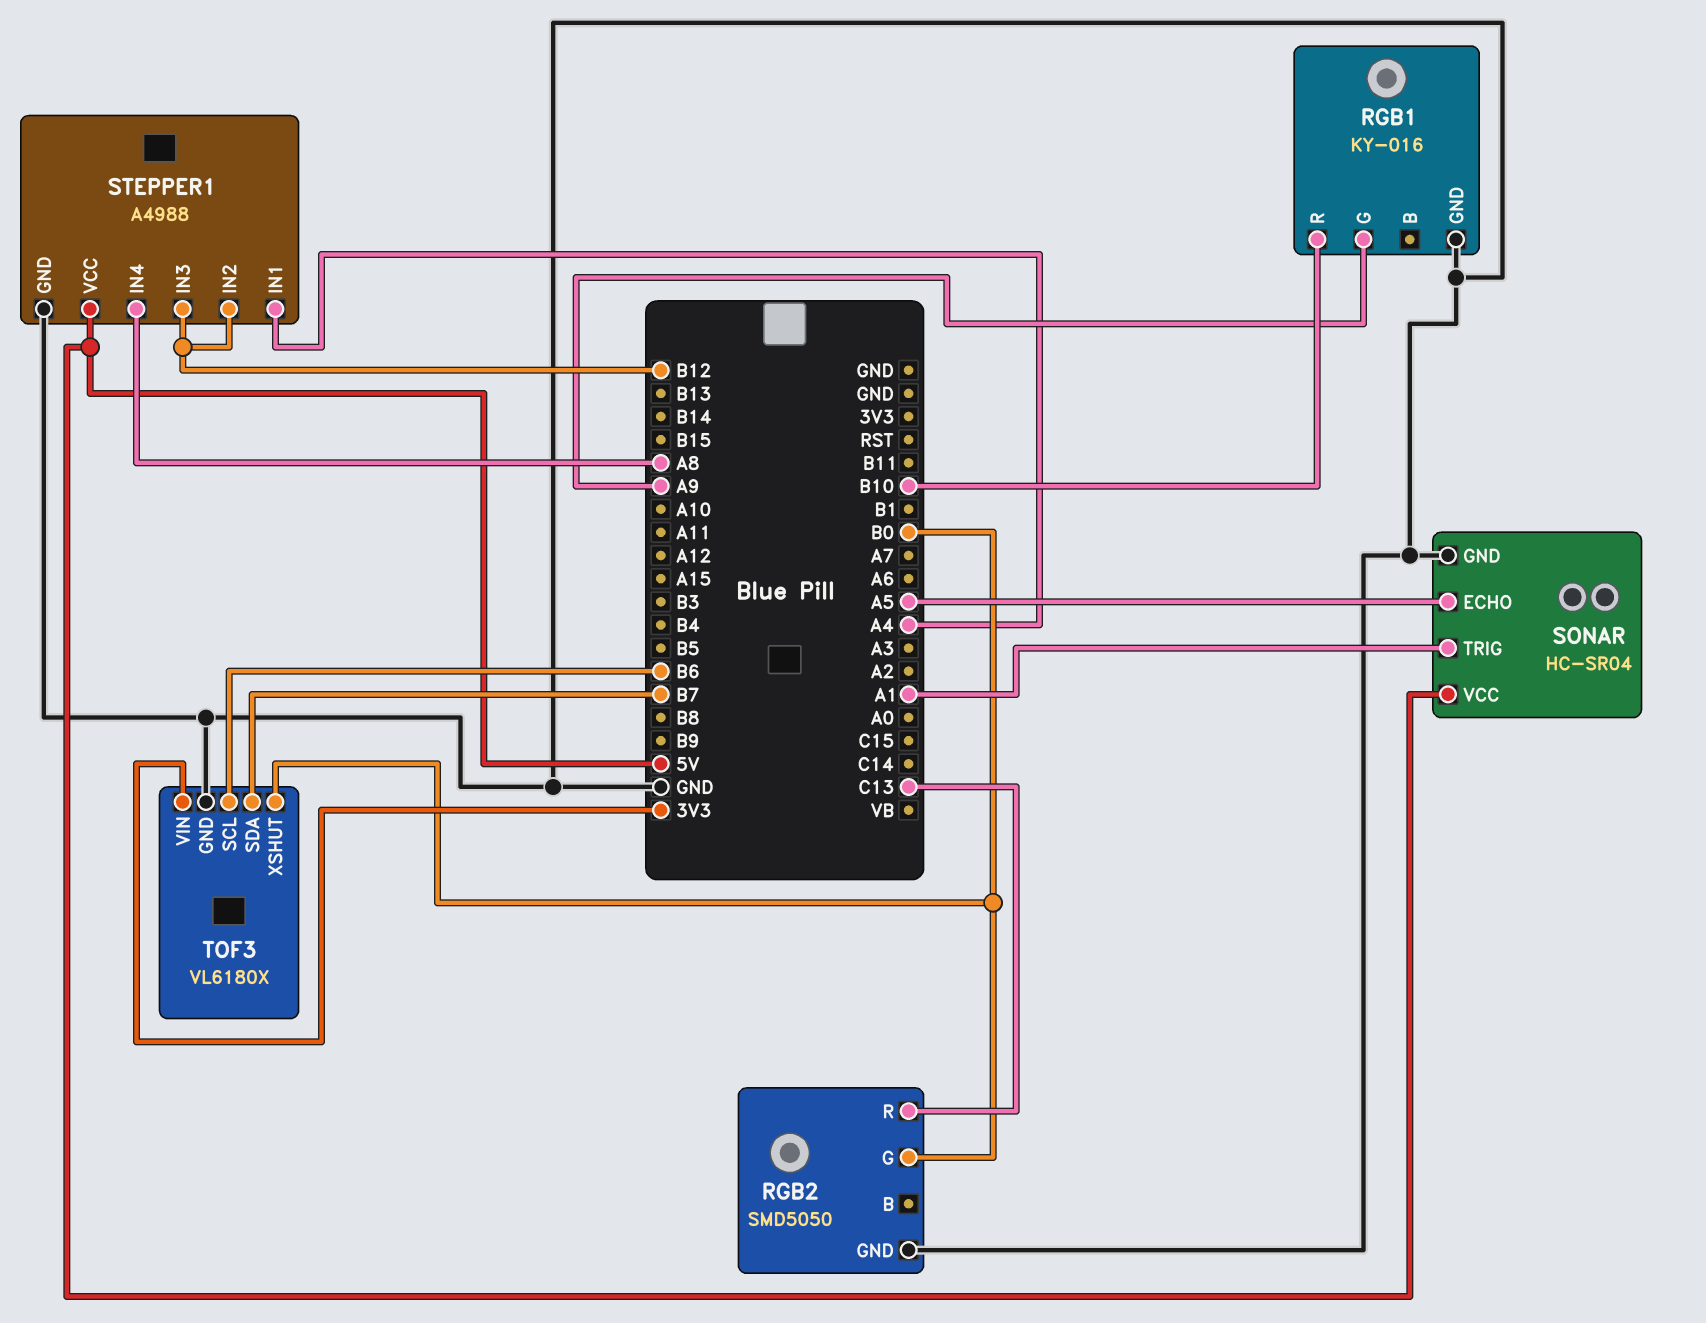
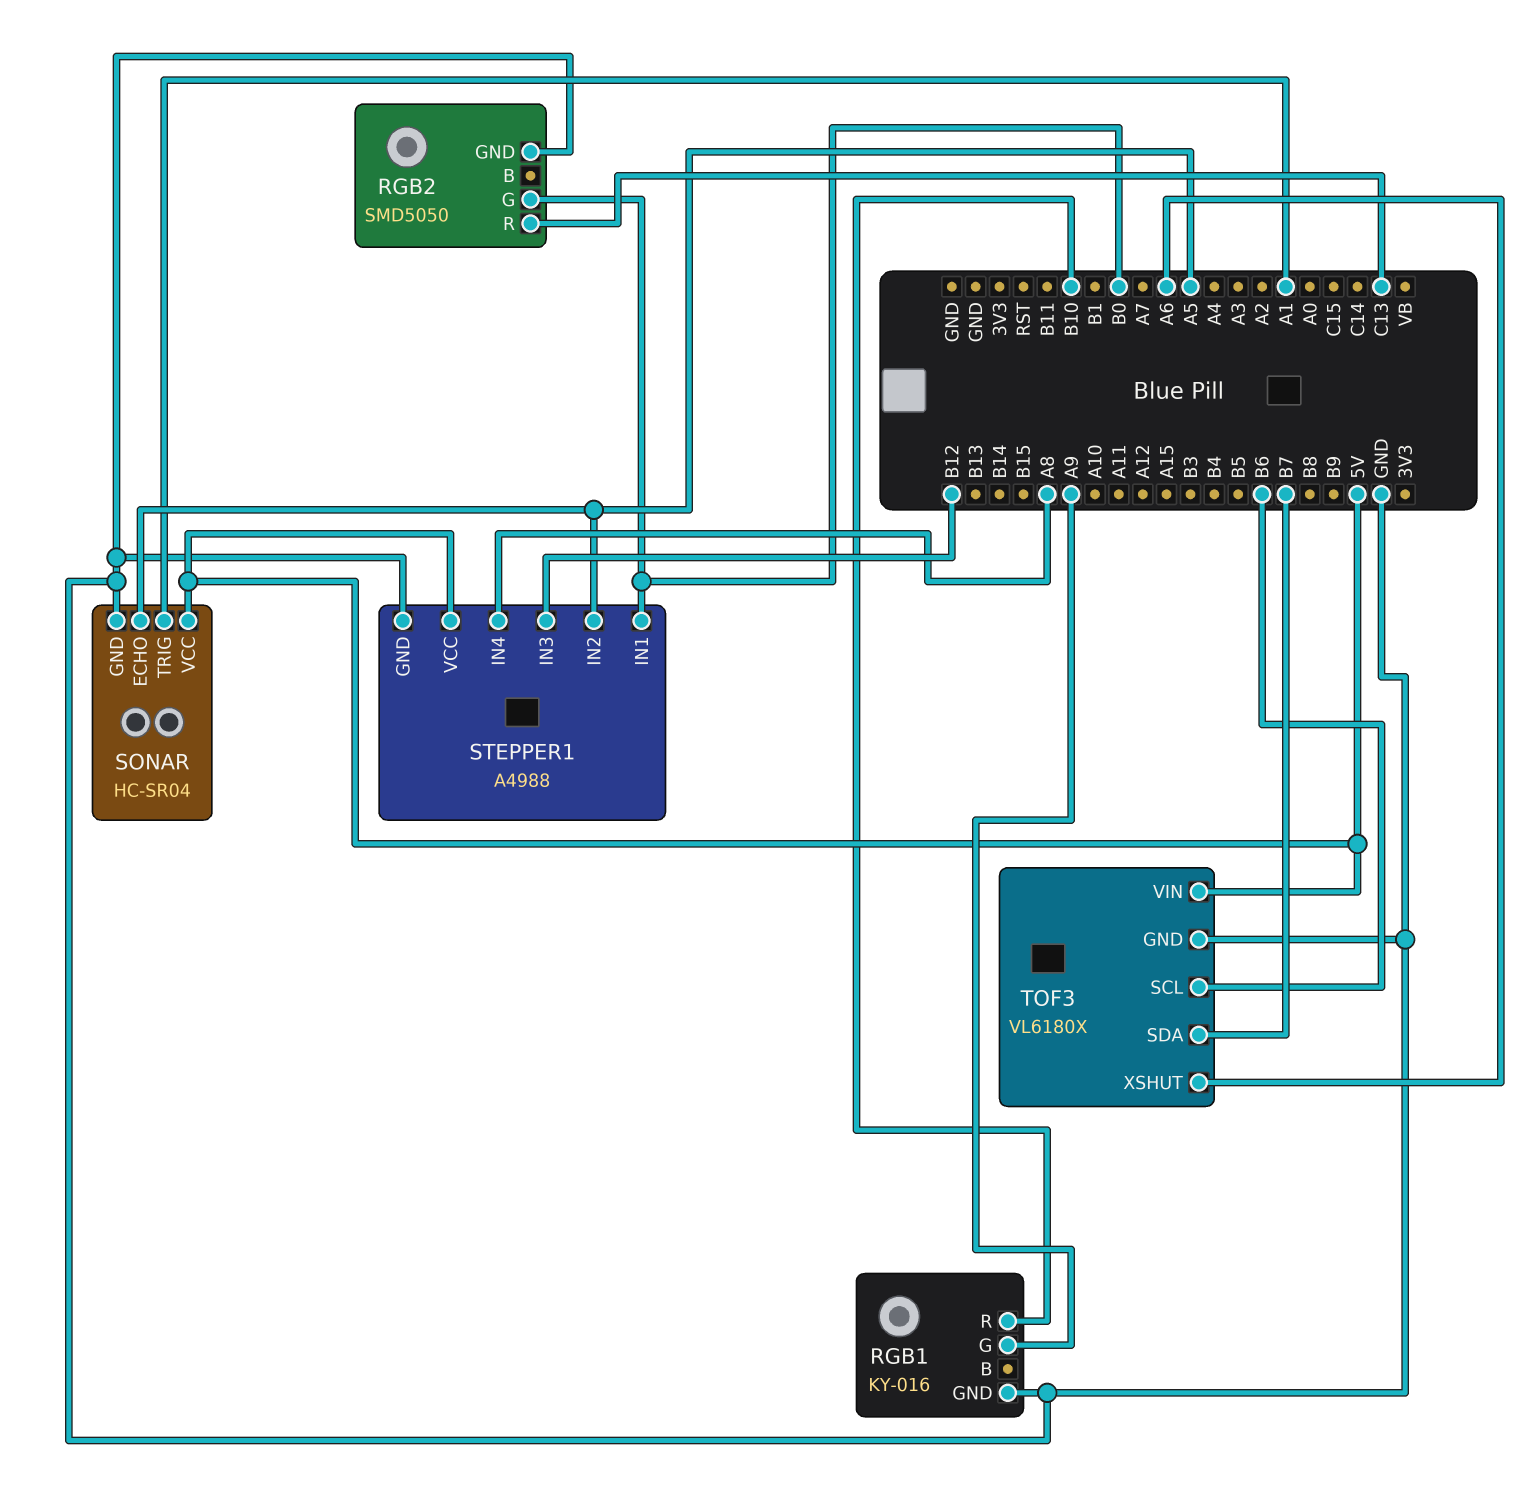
STEPPER1 pin IN1: A4 -> B0
STEPPER1 pin IN2: B12 -> A5
TOF3 pin VIN: 3V3 -> 5V
TOF3 pin XSHUT: B0 -> A6

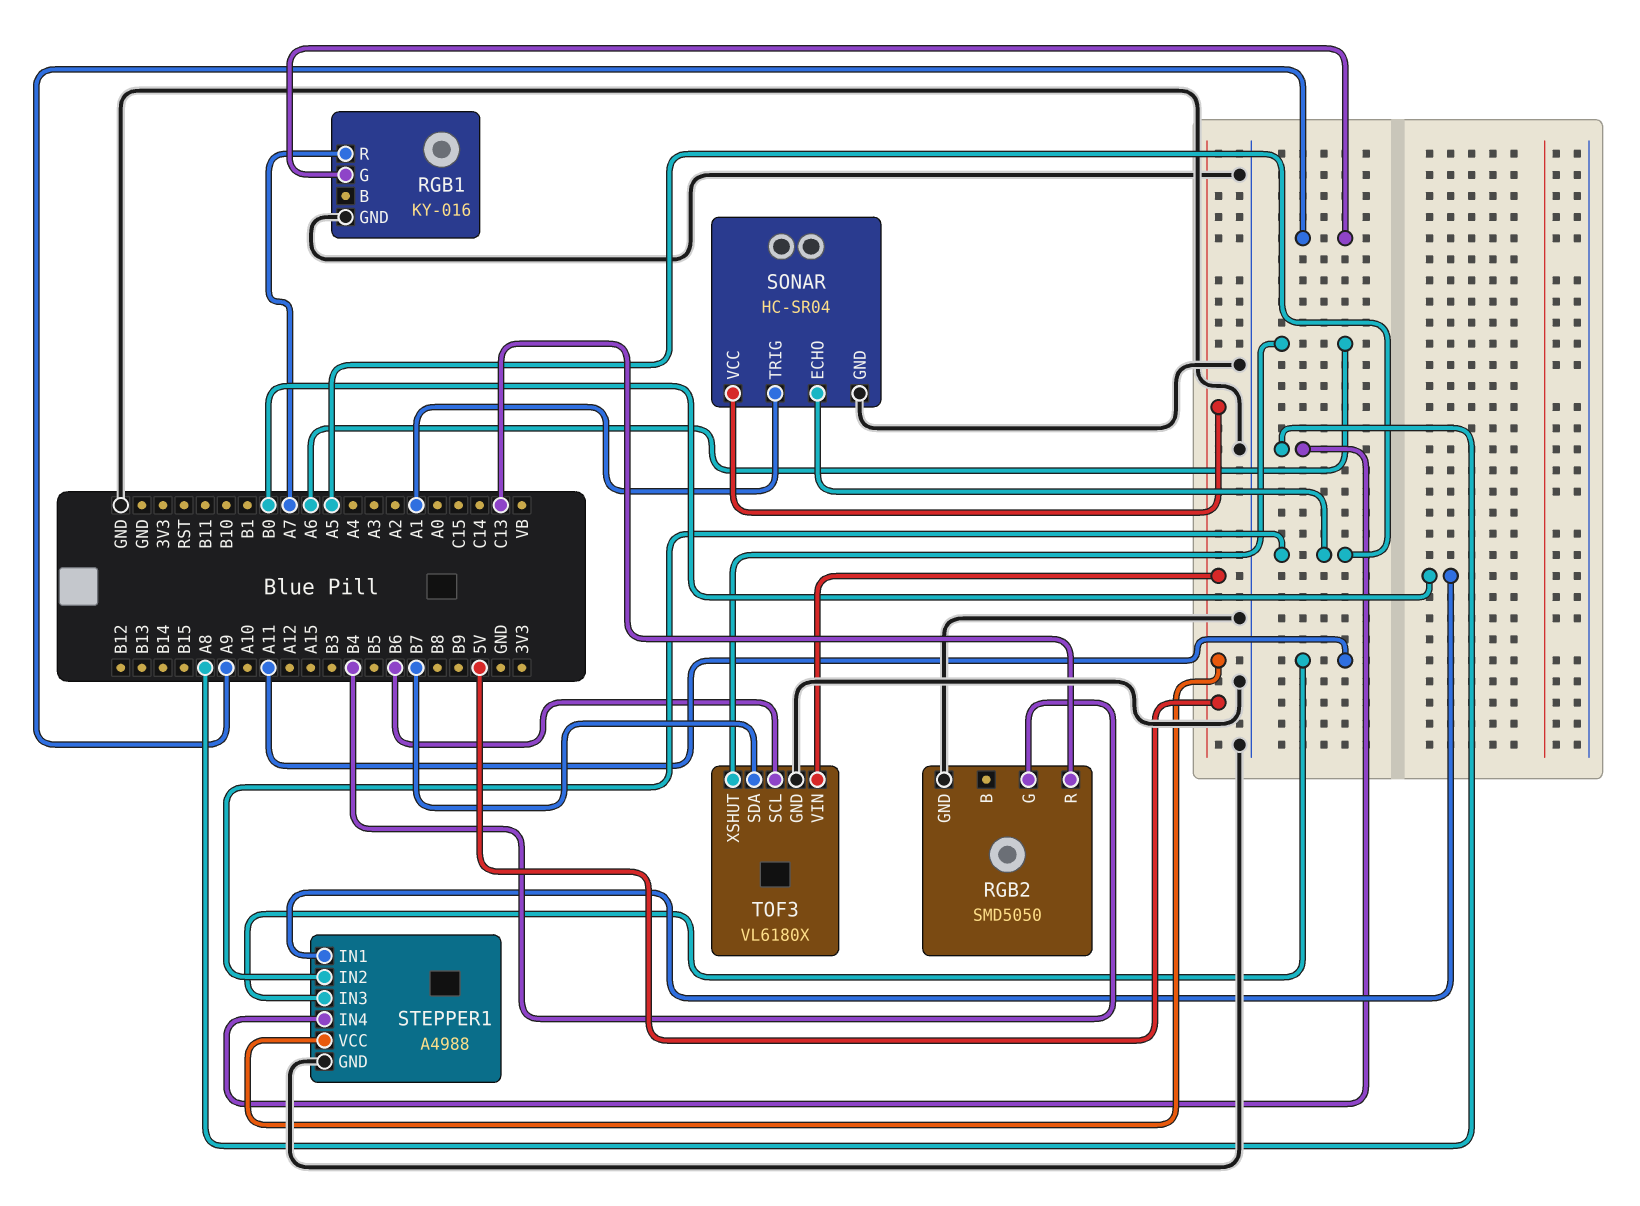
RGB1 pin R: B10 -> A7
RGB2 pin G: B0 -> B4
STEPPER1 pin IN3: B12 -> A11

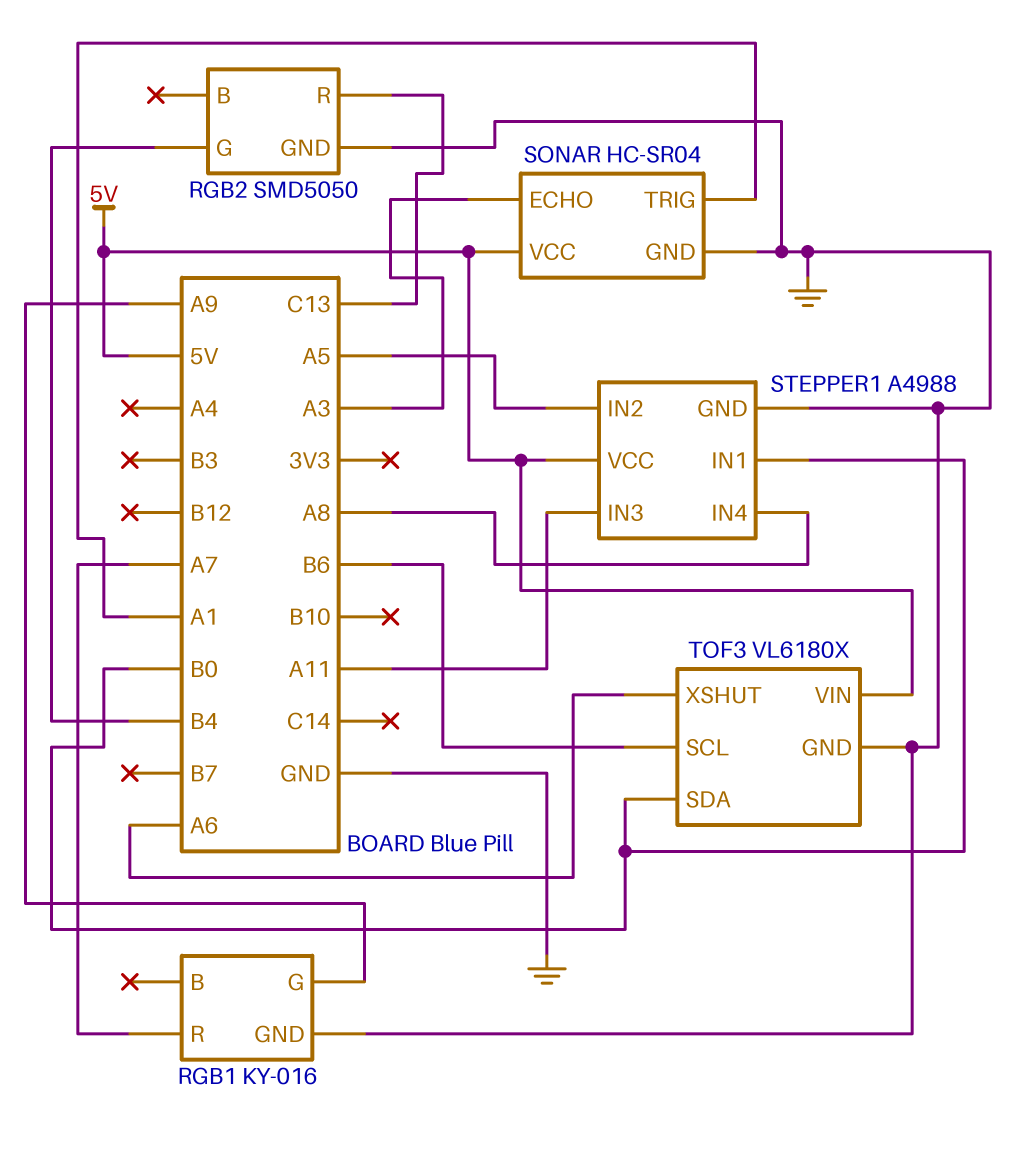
SONAR pin ECHO: A5 -> A3
TOF3 pin SDA: B7 -> B0

